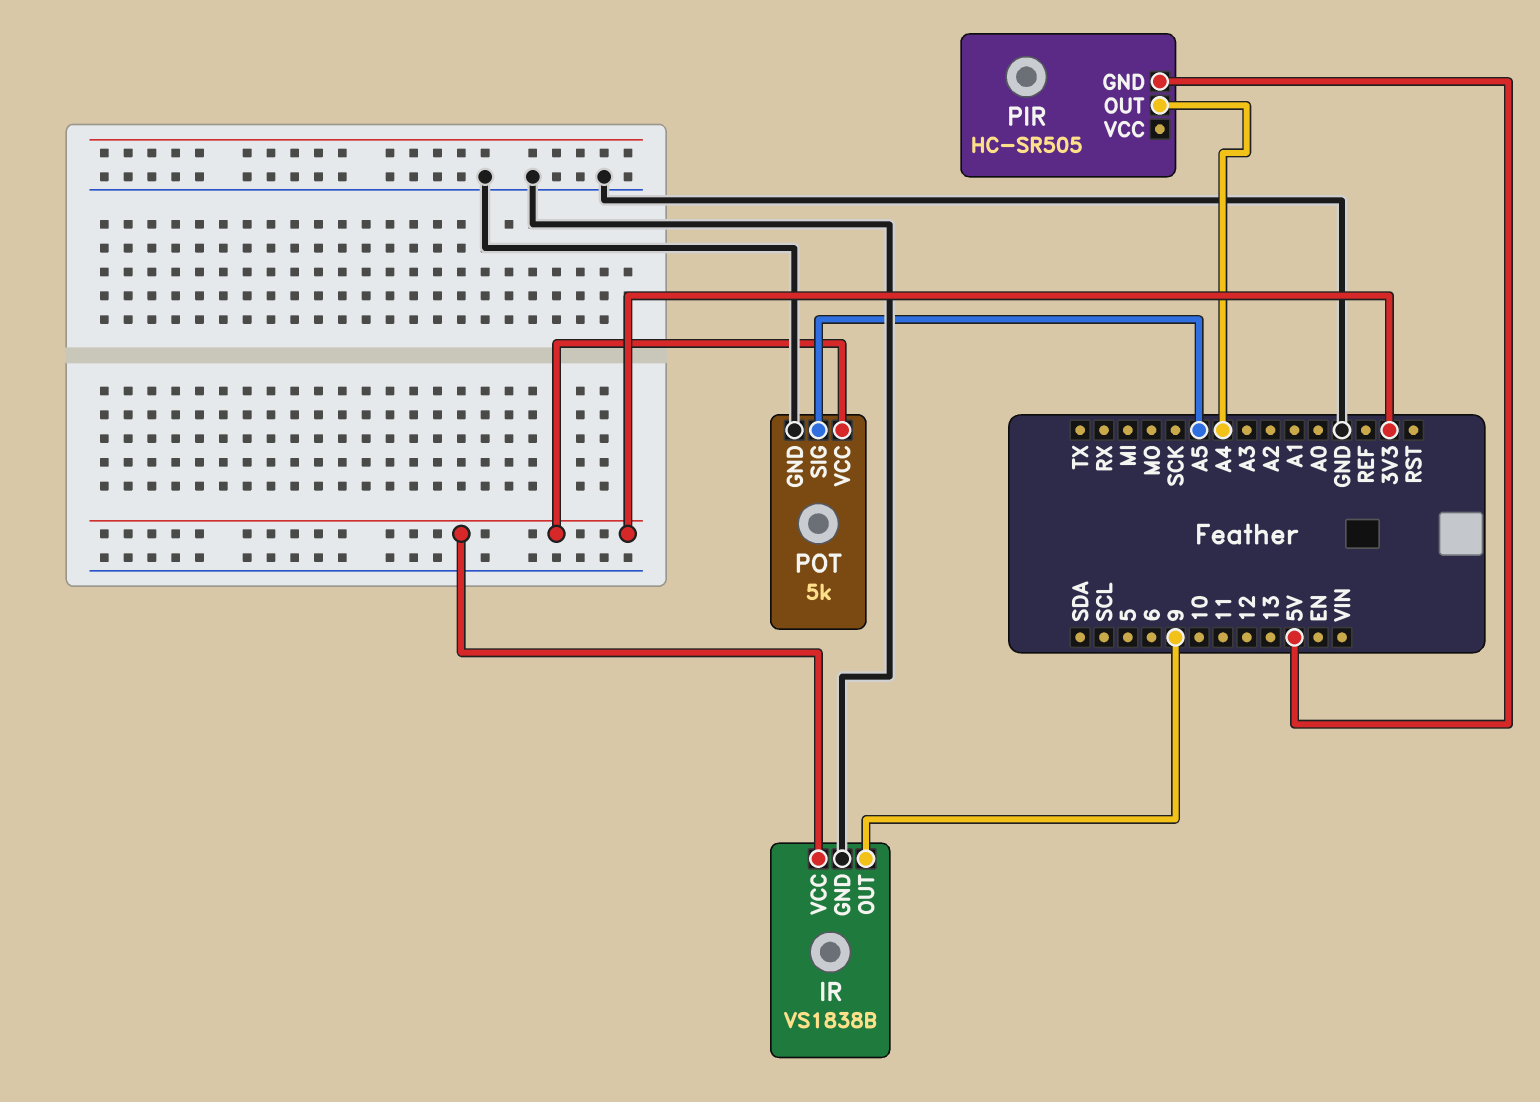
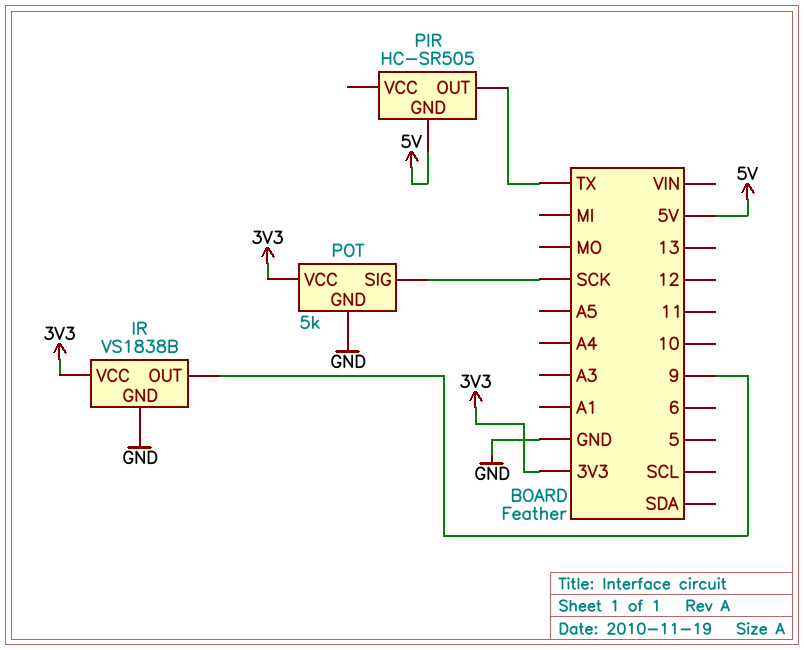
PIR pin OUT: A4 -> TX
POT pin SIG: A5 -> SCK

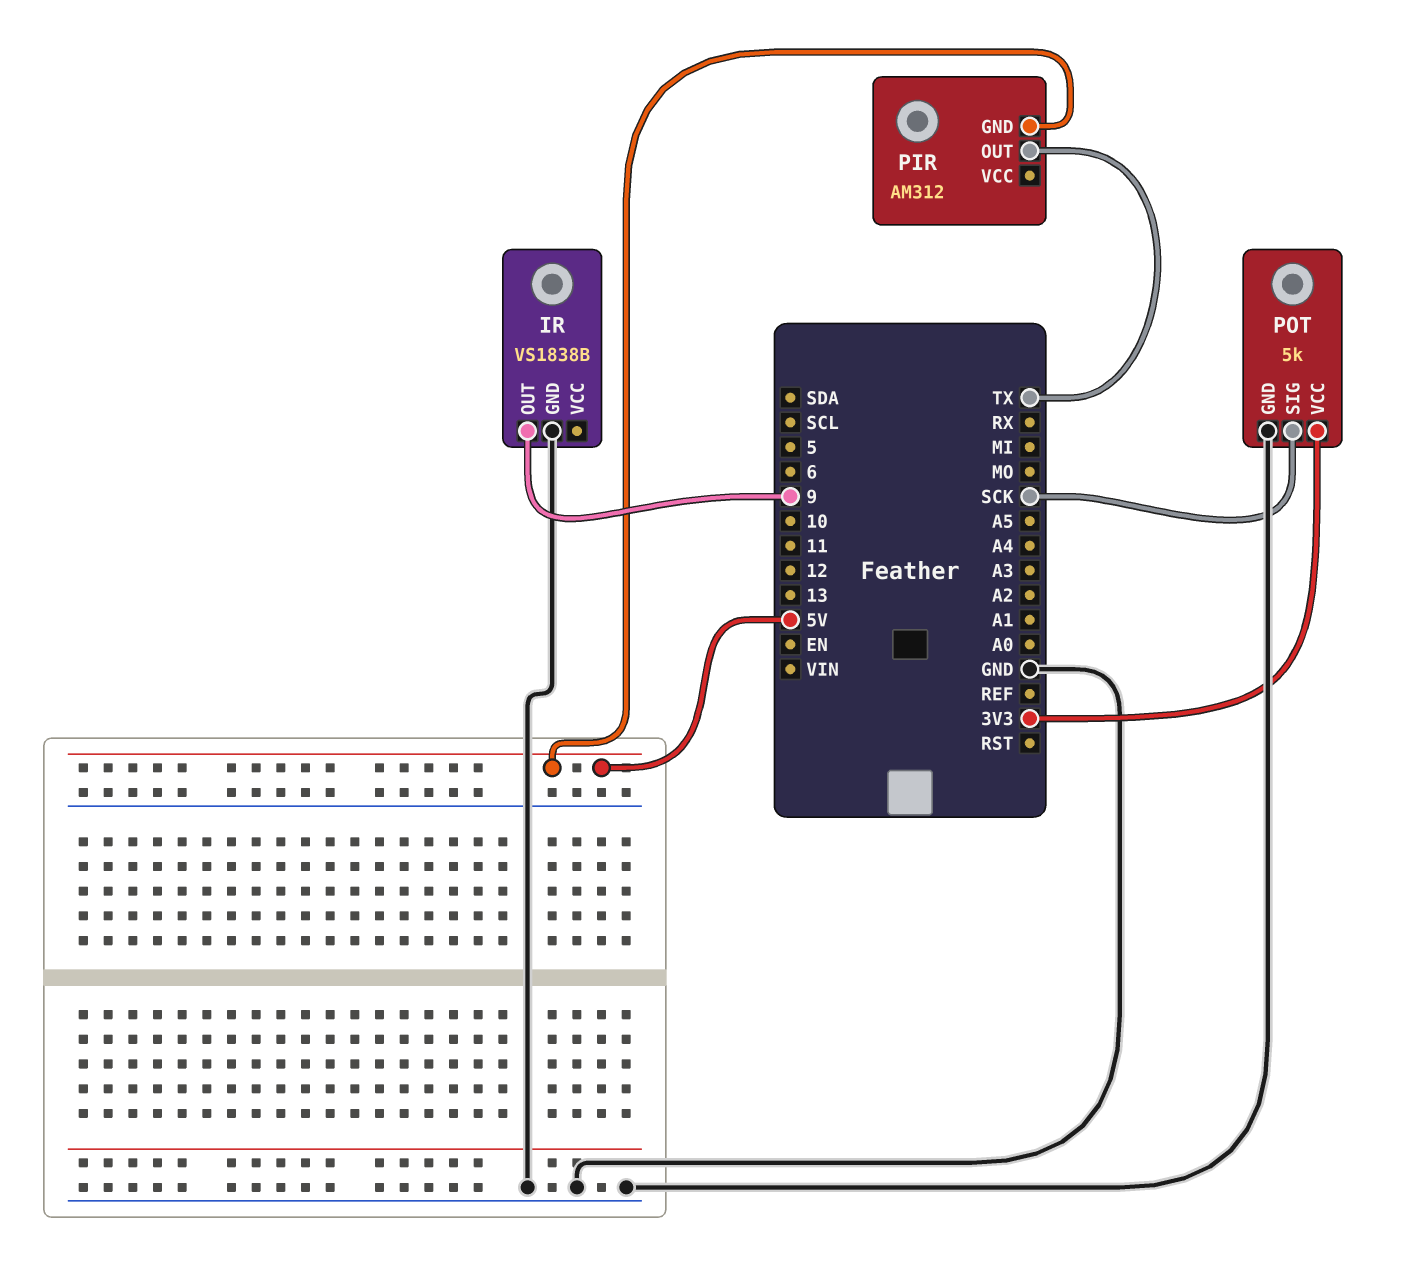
IR pin VCC: 3V3 -> none
PIR: HC-SR505 -> AM312

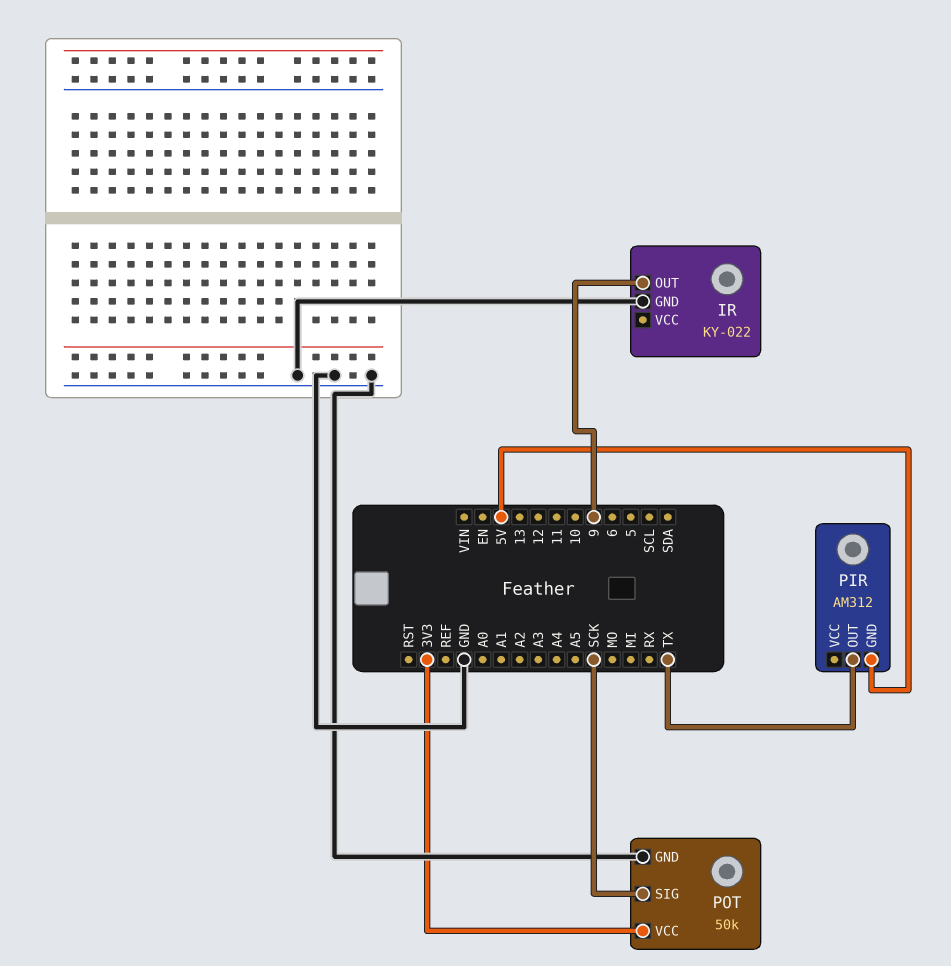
IR: VS1838B -> KY-022
POT: 5k -> 50k

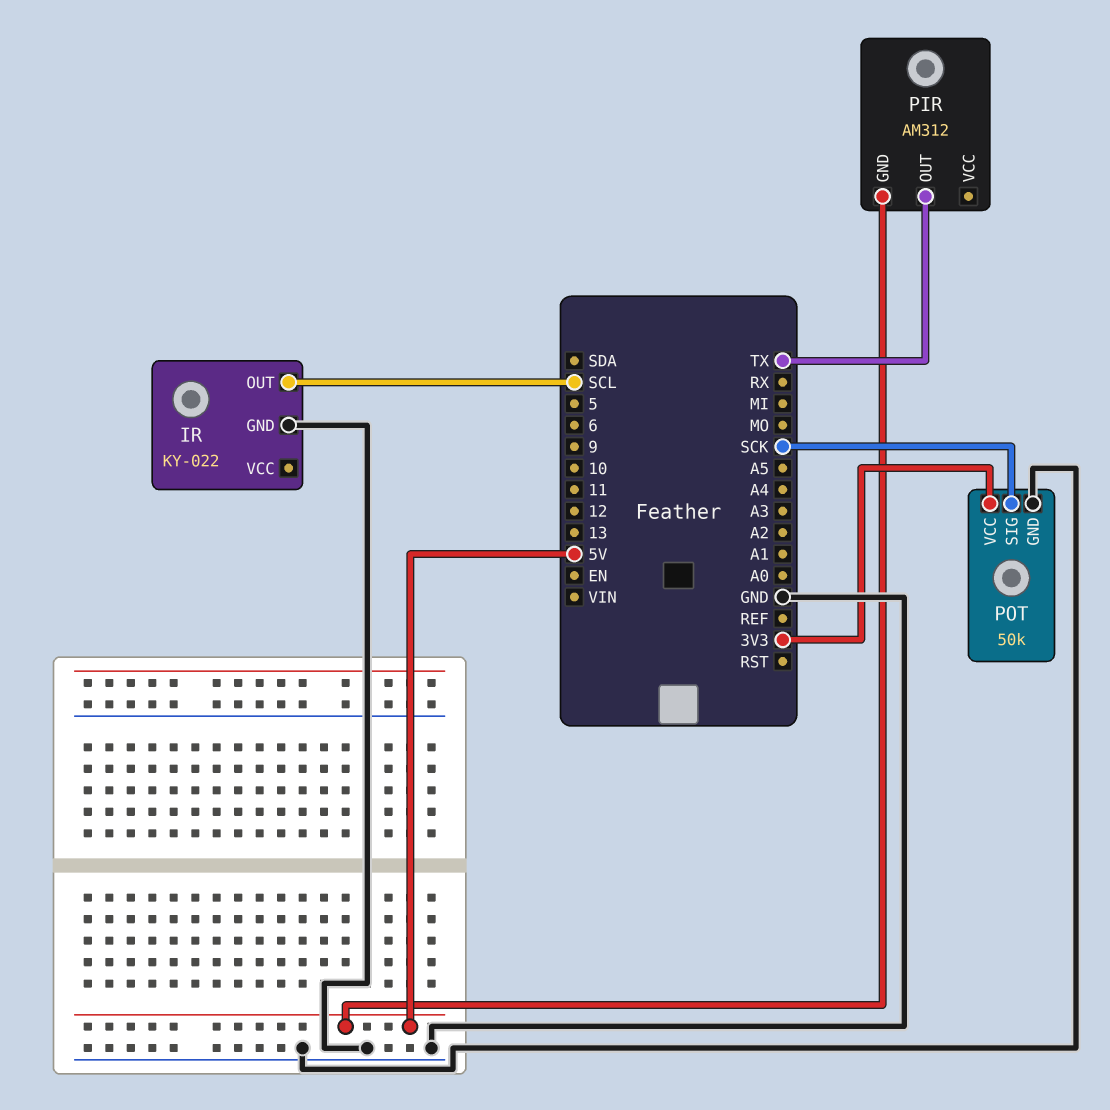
IR pin OUT: 9 -> SCL

